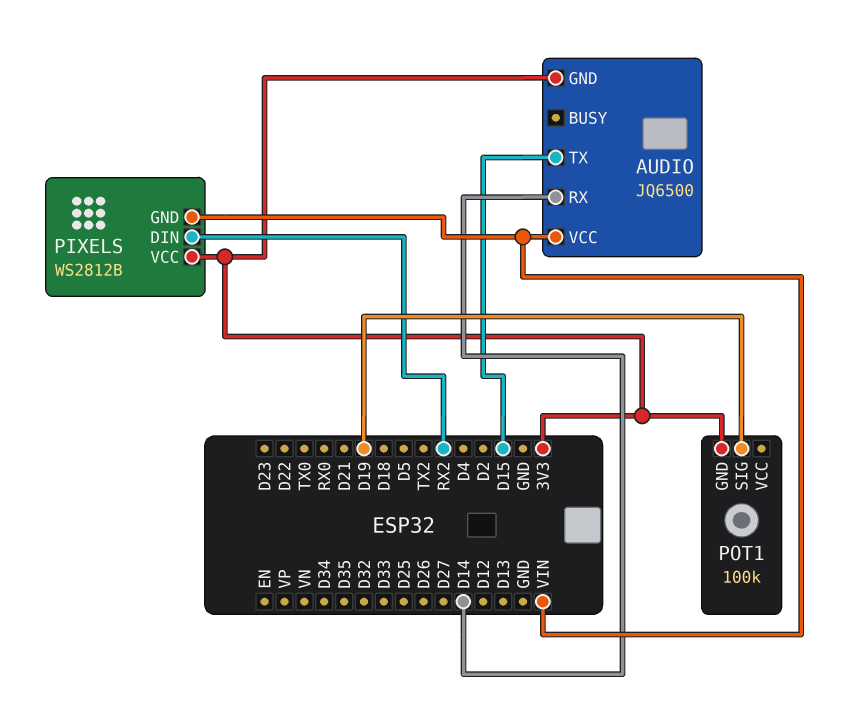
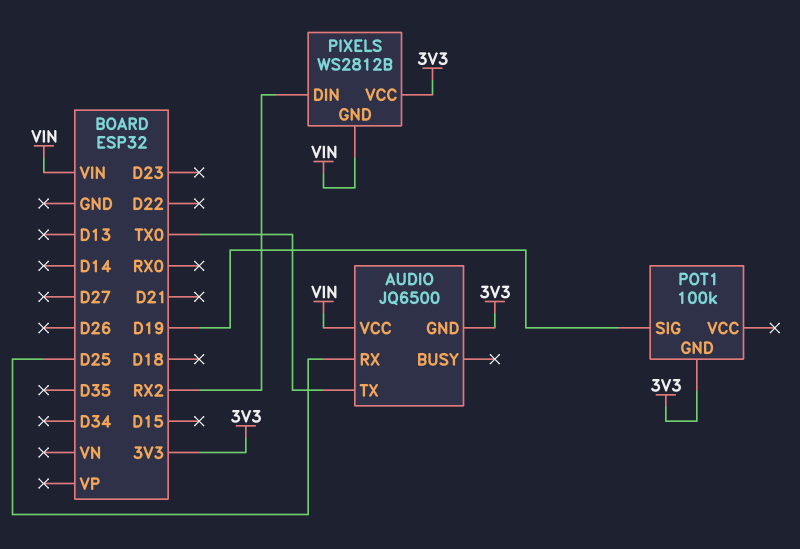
AUDIO pin RX: D14 -> D25
AUDIO pin TX: D15 -> TX0

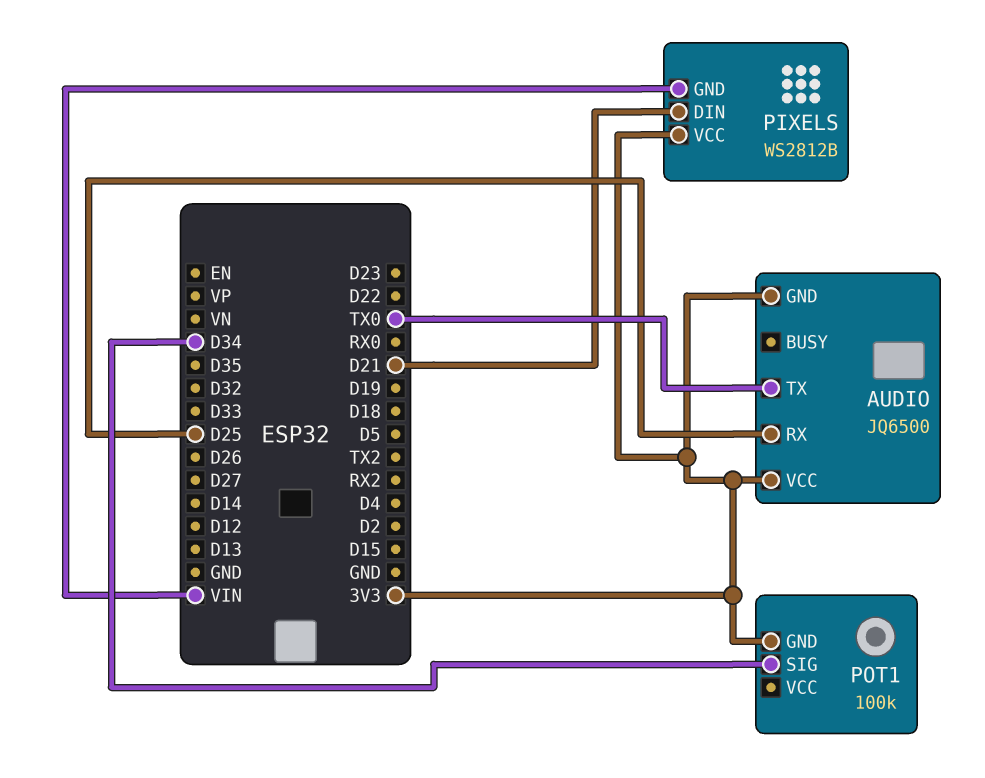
AUDIO pin VCC: VIN -> 3V3
PIXELS pin DIN: RX2 -> D21
POT1 pin SIG: D19 -> D34

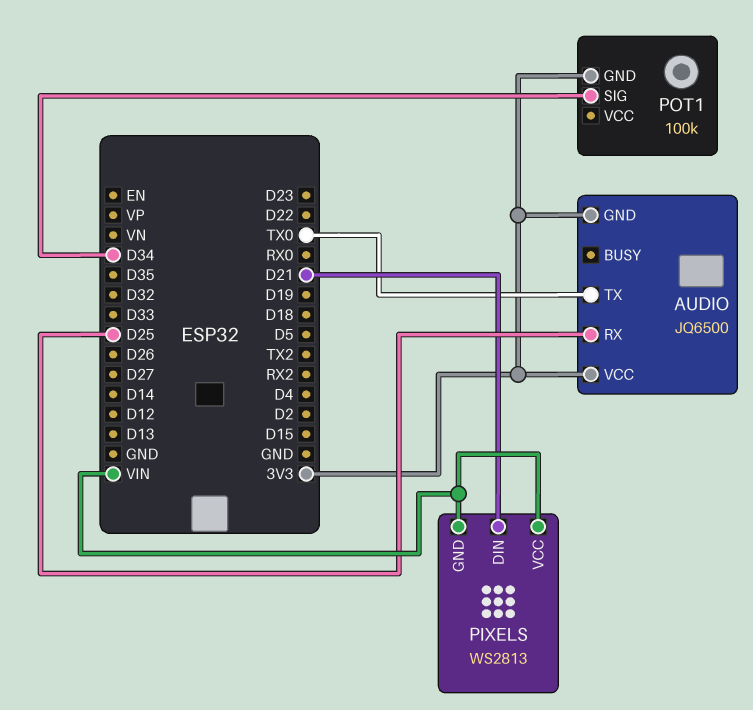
PIXELS: WS2812B -> WS2813
PIXELS pin VCC: 3V3 -> VIN

